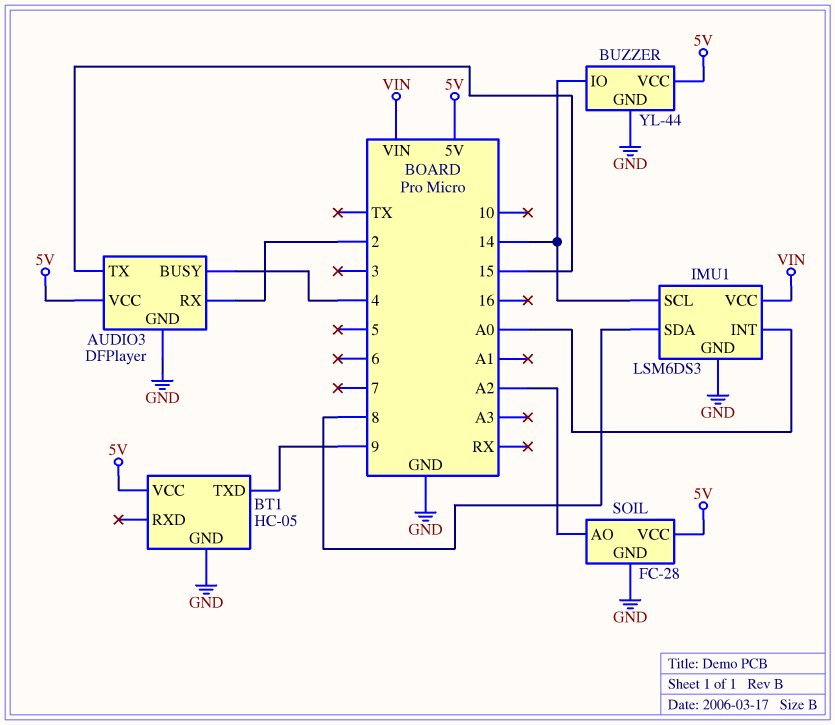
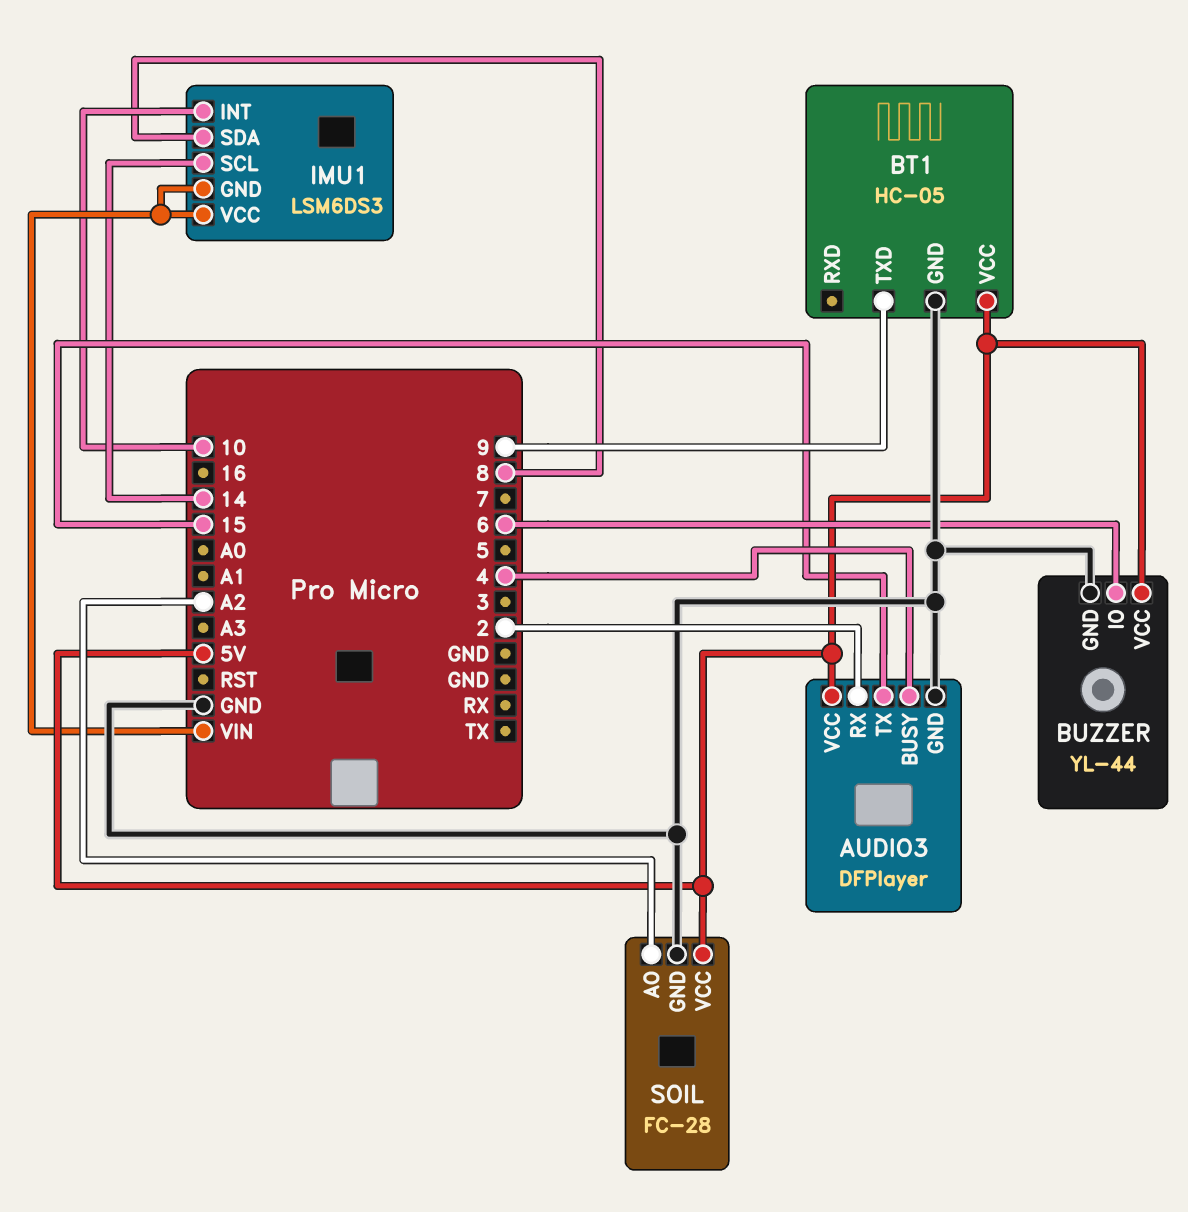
BUZZER pin IO: 14 -> 6
IMU1 pin GND: GND -> VIN
IMU1 pin INT: A0 -> 10

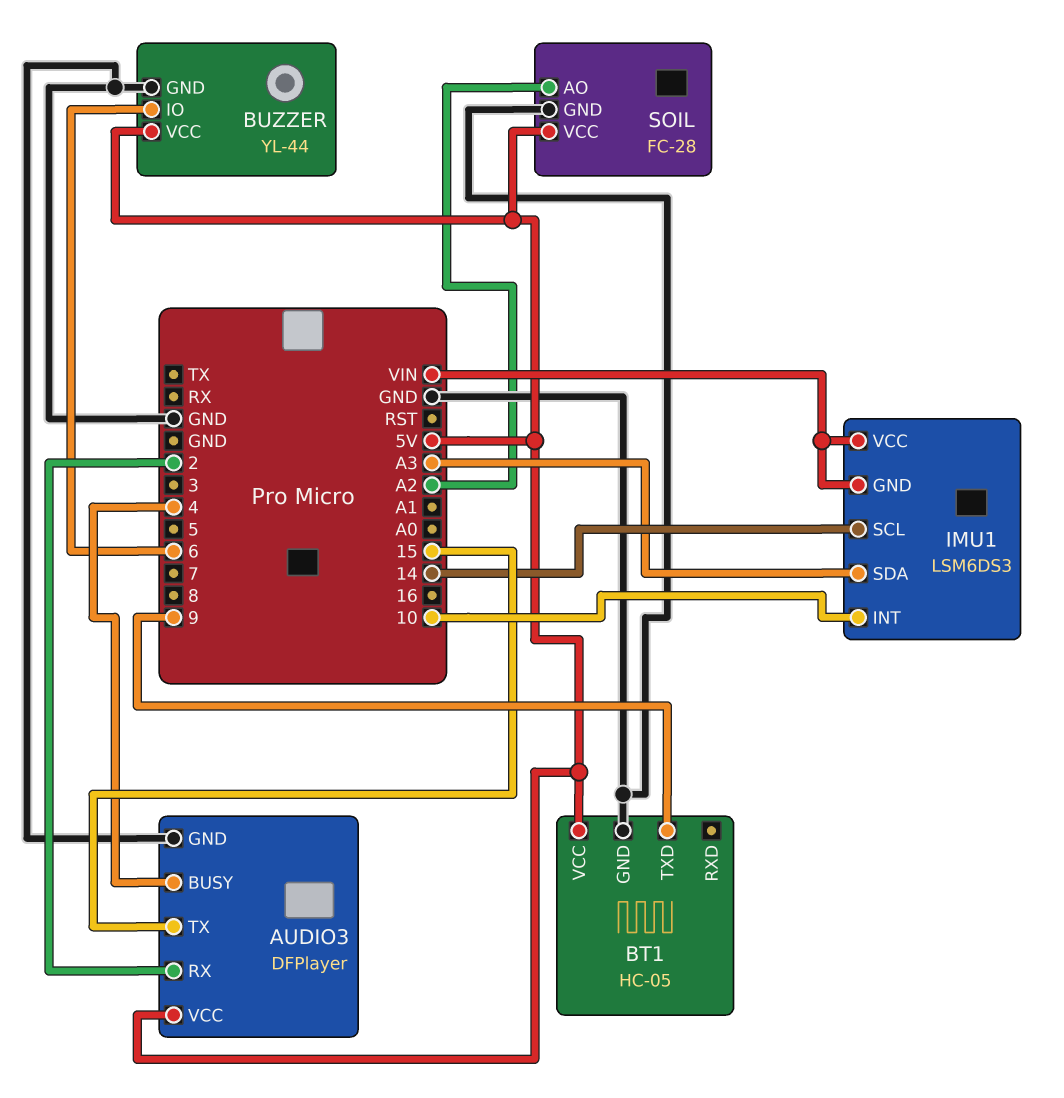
IMU1 pin SDA: 8 -> A3

